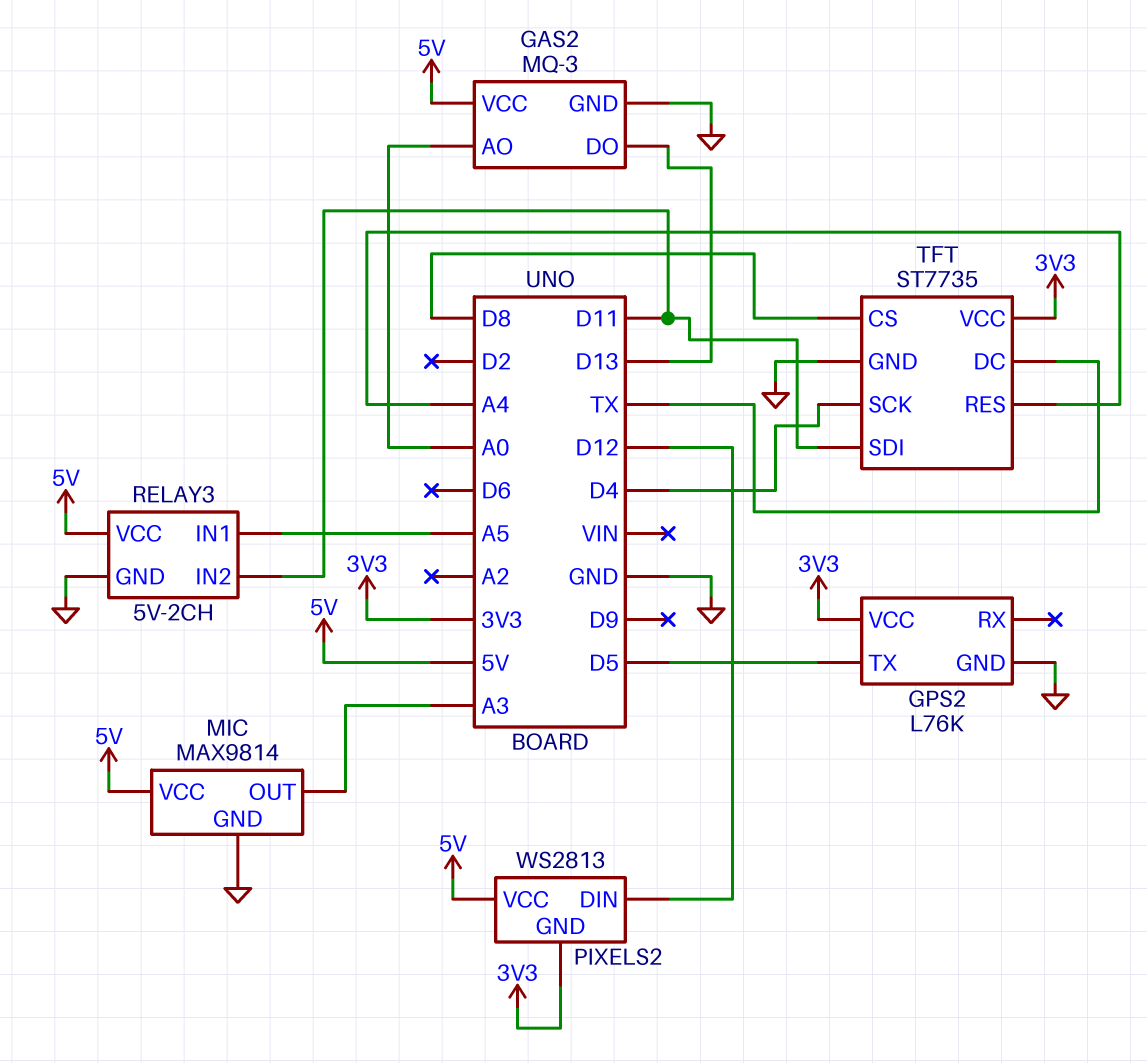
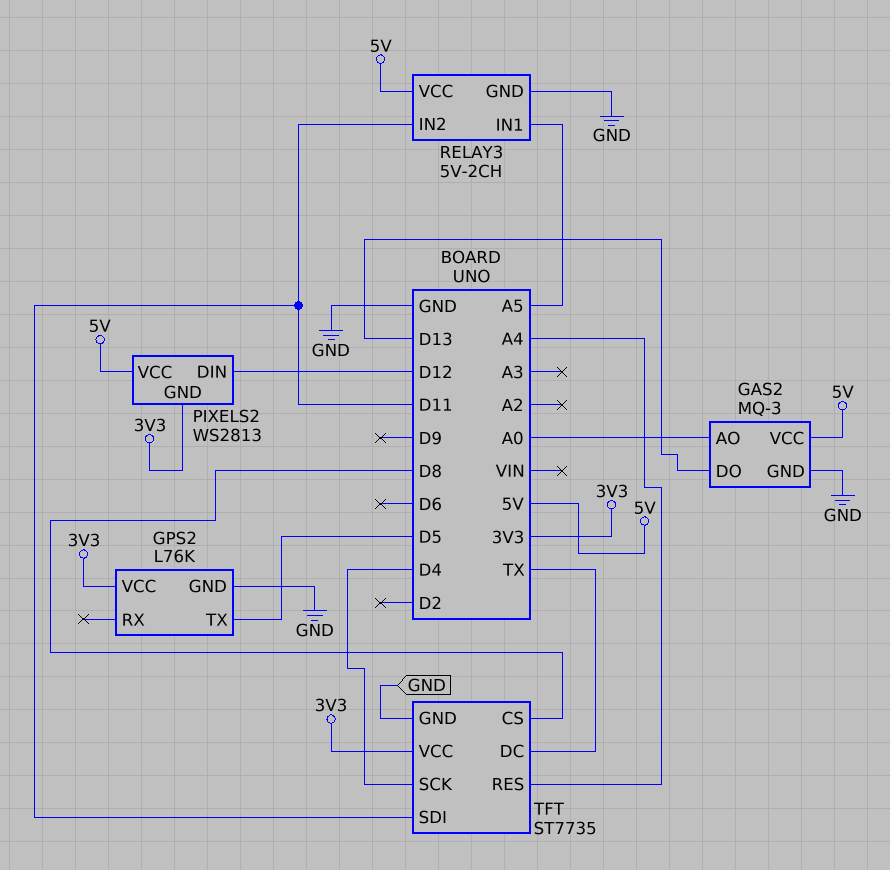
MIC: MAX9814 -> none
MIC pin GND: GND -> none
MIC pin OUT: A3 -> none
MIC pin VCC: 5V -> none

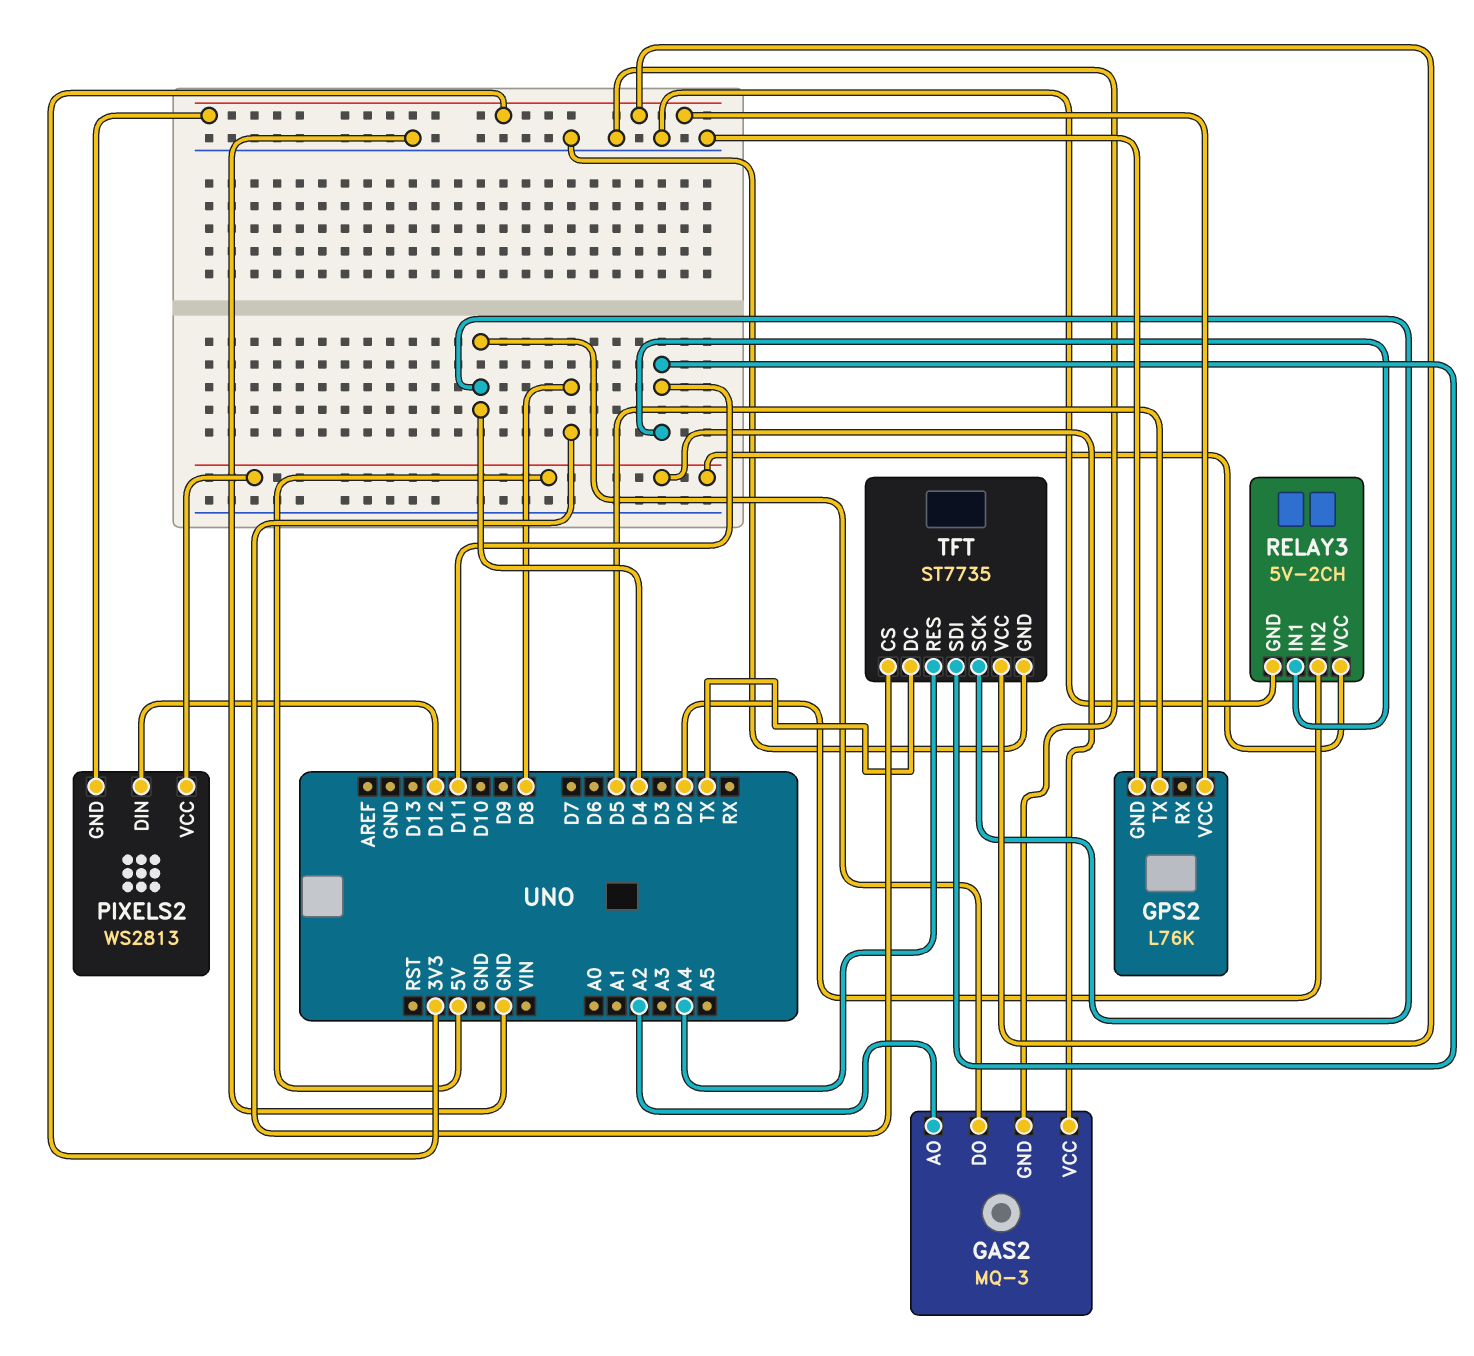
GAS2 pin AO: A0 -> A2
GAS2 pin DO: D13 -> D4
RELAY3 pin IN1: A5 -> D11
RELAY3 pin IN2: D11 -> D2

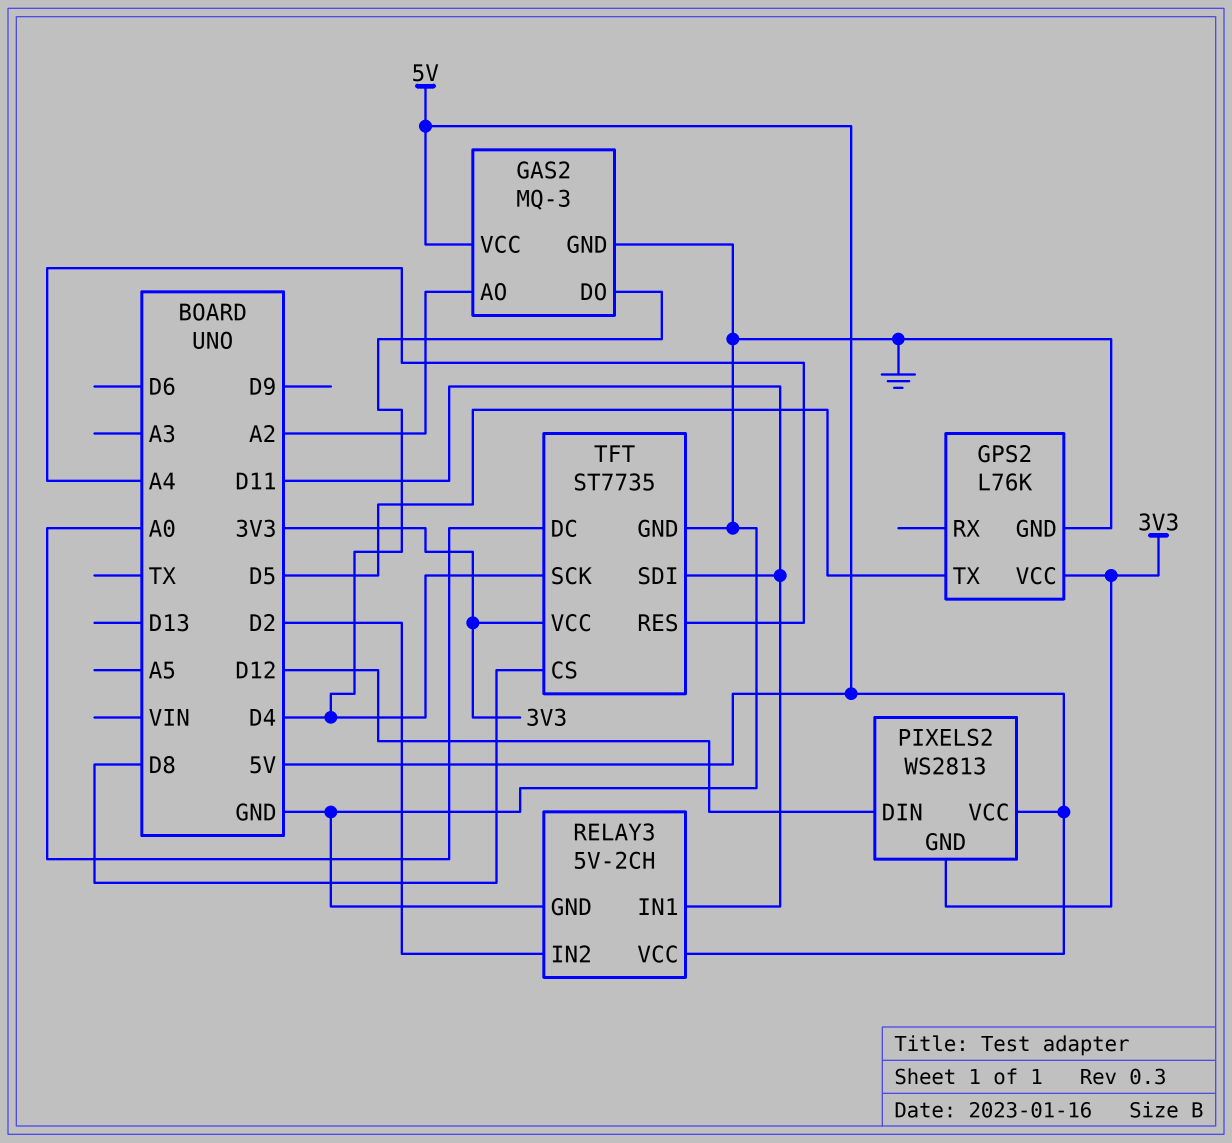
TFT pin DC: TX -> A0

